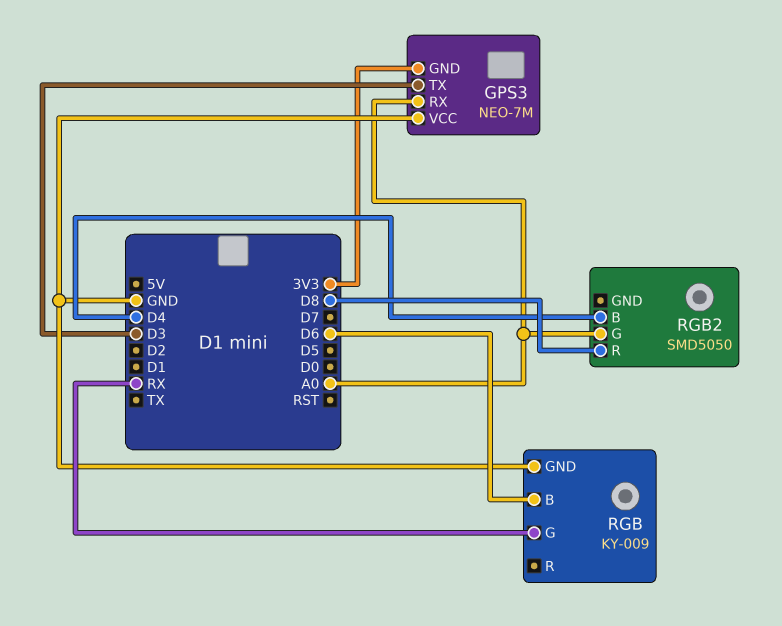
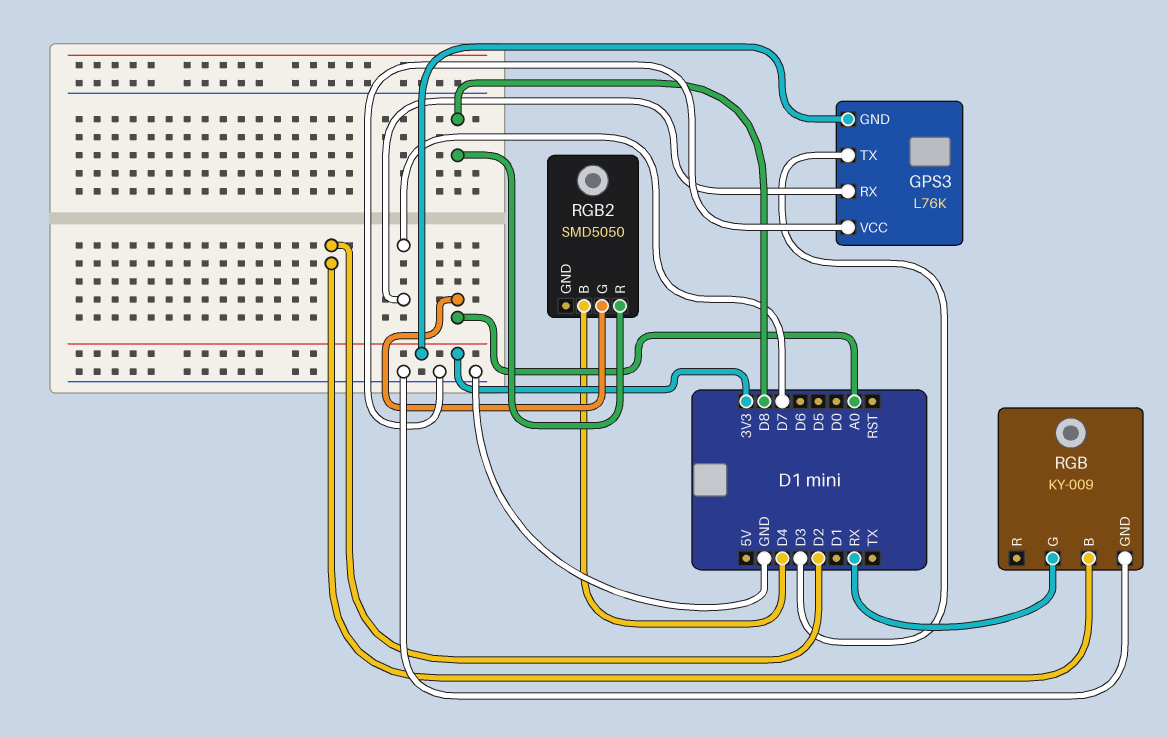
GPS3: NEO-7M -> L76K
GPS3 pin RX: A0 -> D7
RGB pin B: D6 -> D2

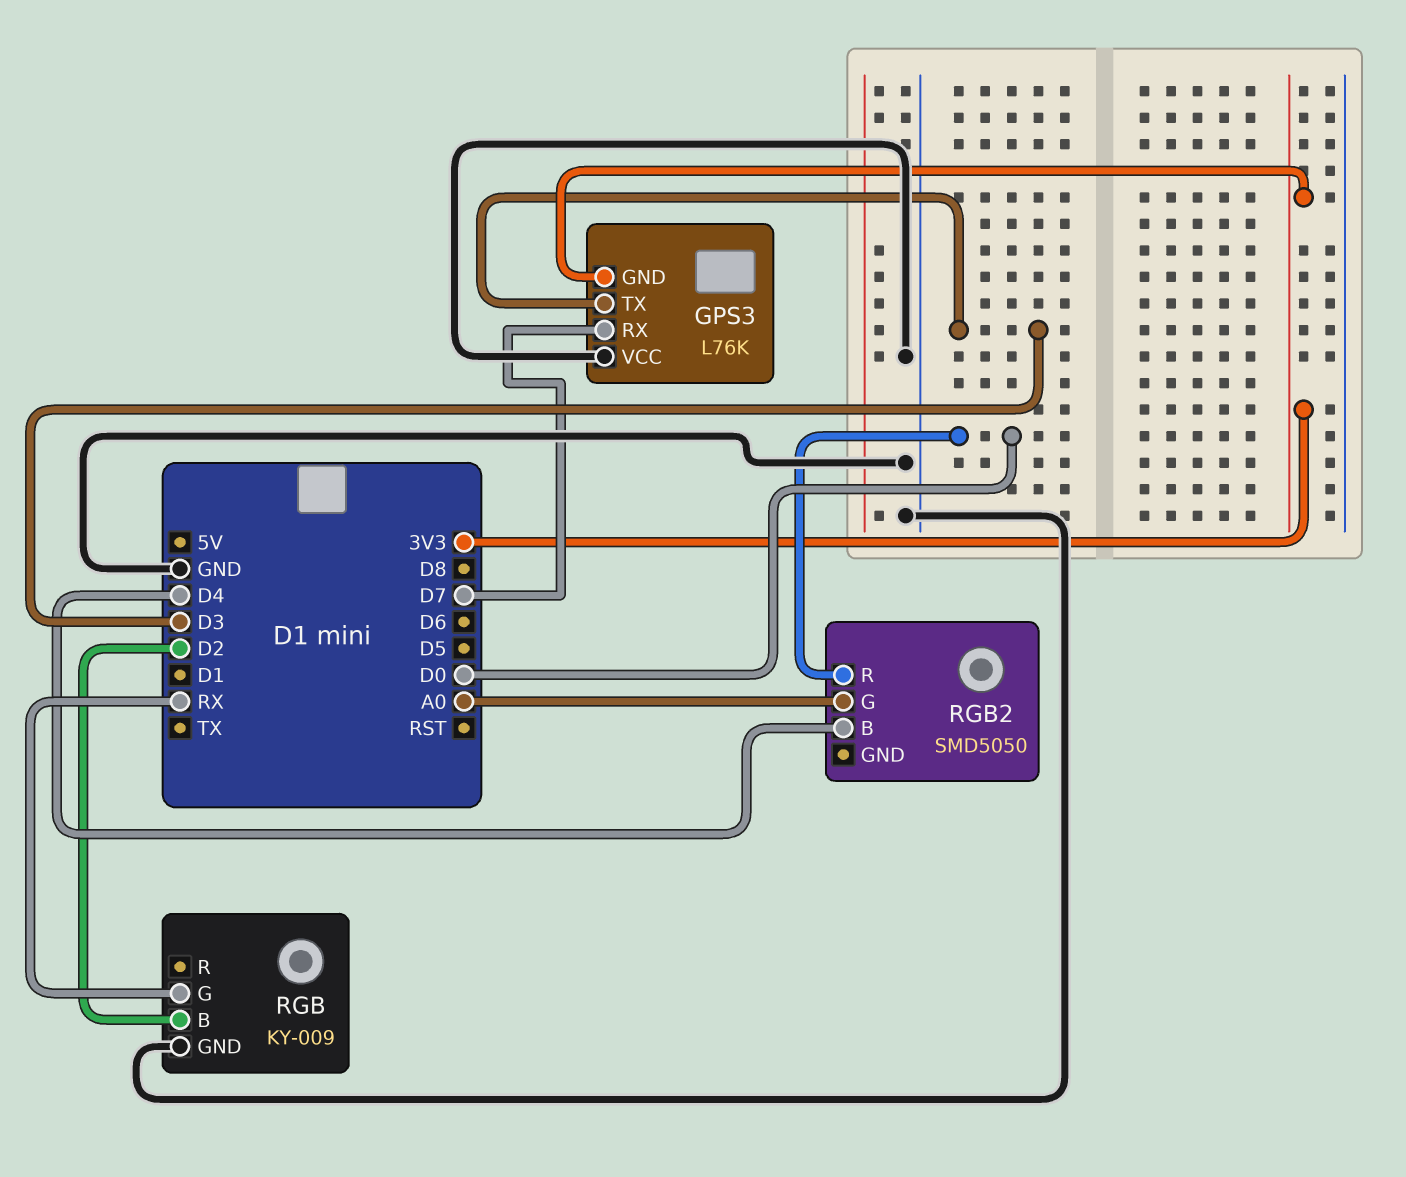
RGB2 pin R: D8 -> D0

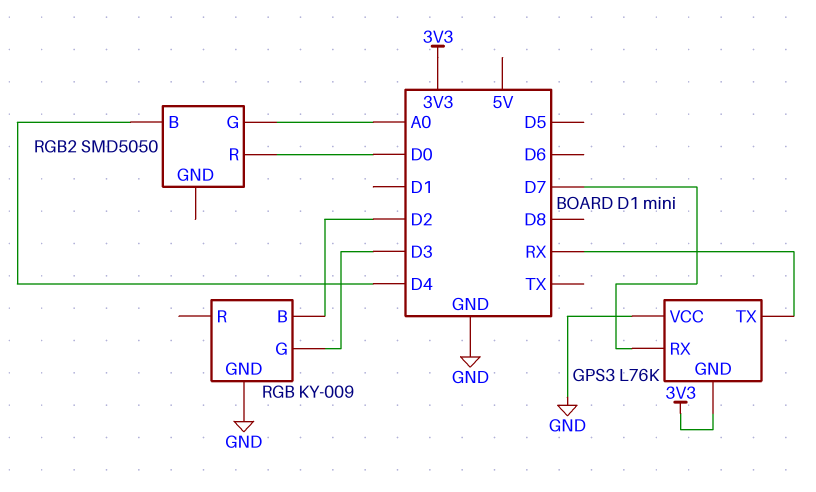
GPS3 pin TX: D3 -> RX
RGB pin G: RX -> D3

